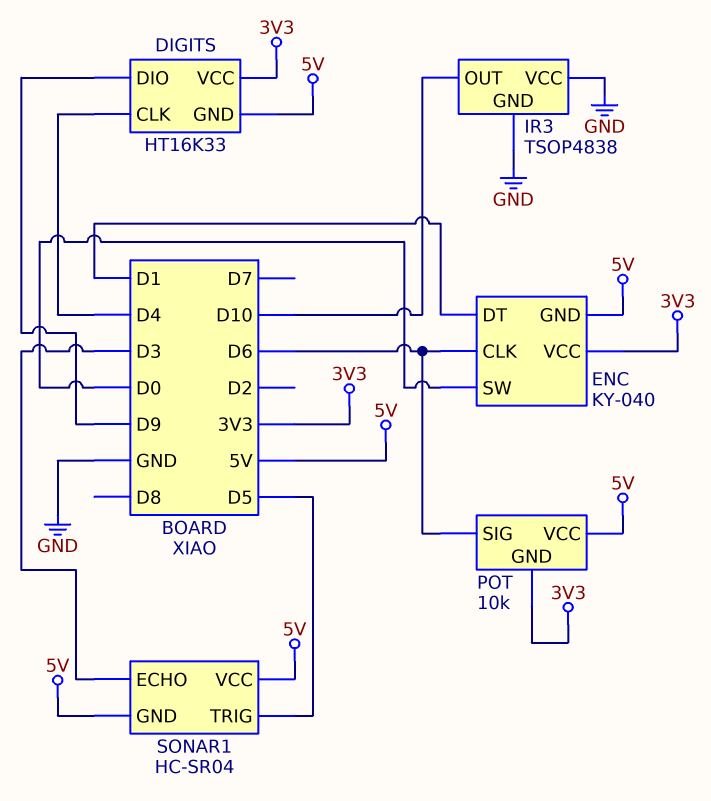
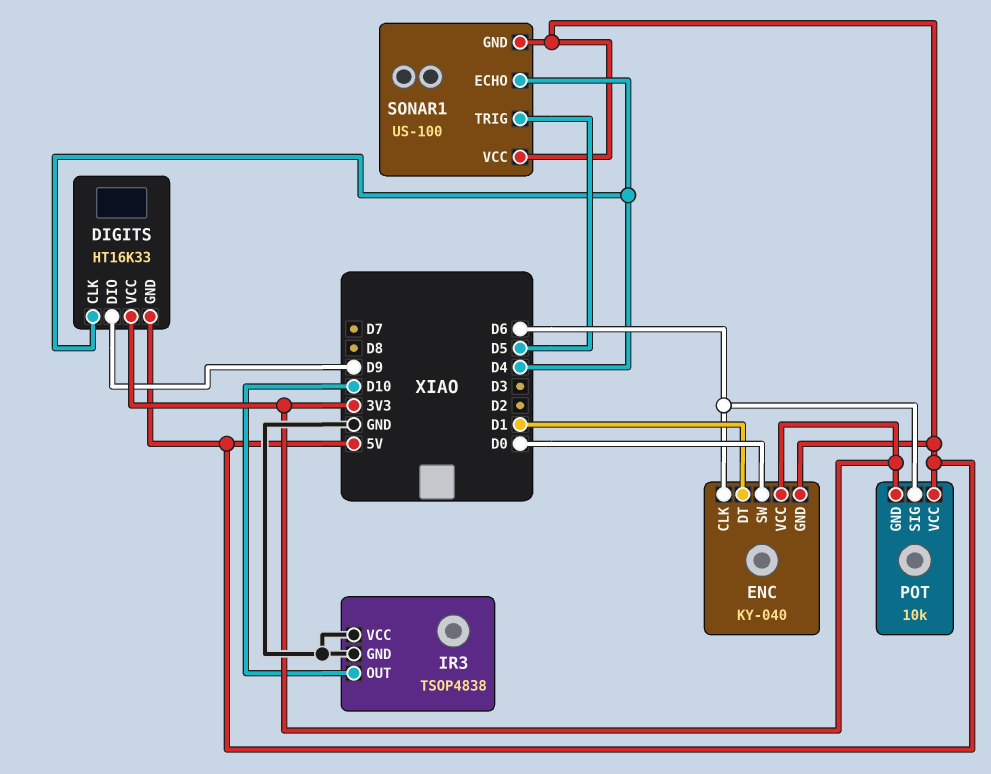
SONAR1: HC-SR04 -> US-100
SONAR1 pin ECHO: D3 -> D4

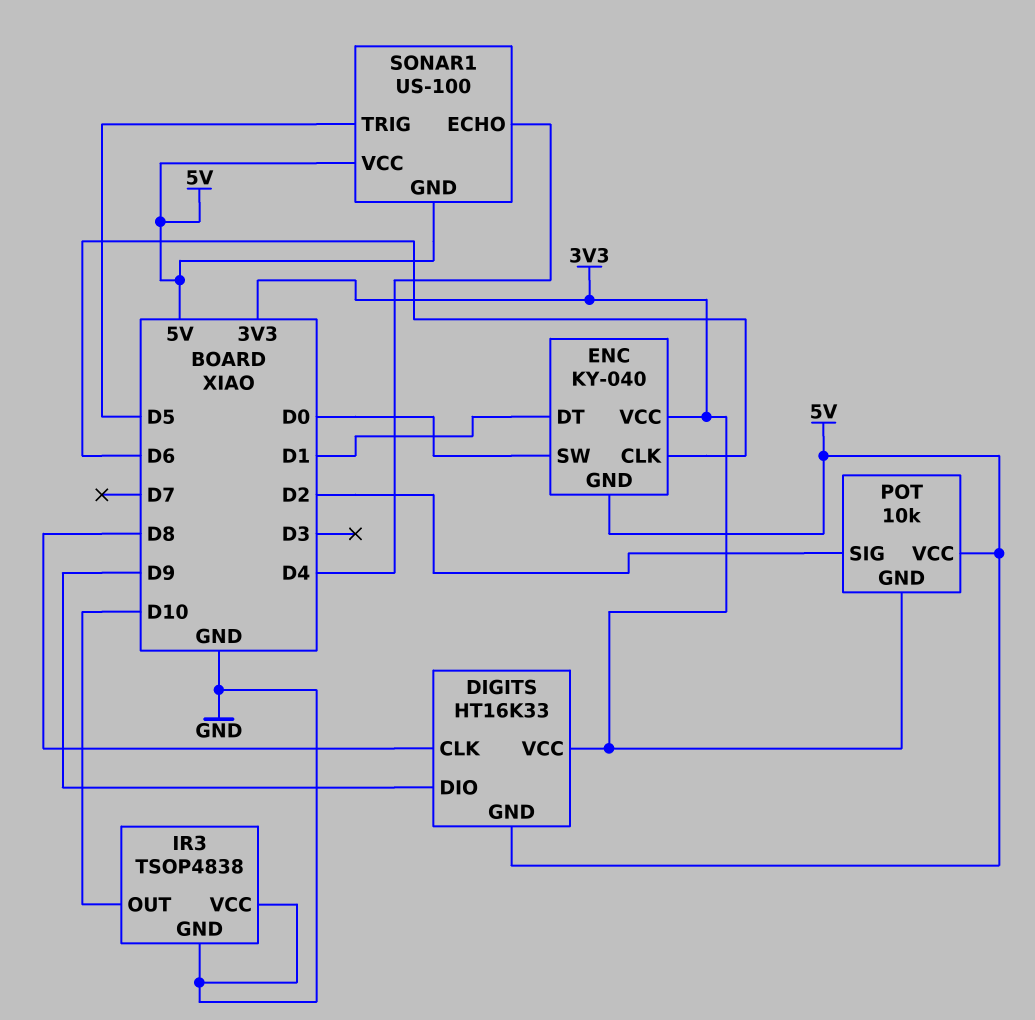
DIGITS pin CLK: D4 -> D8
POT pin SIG: D6 -> D2

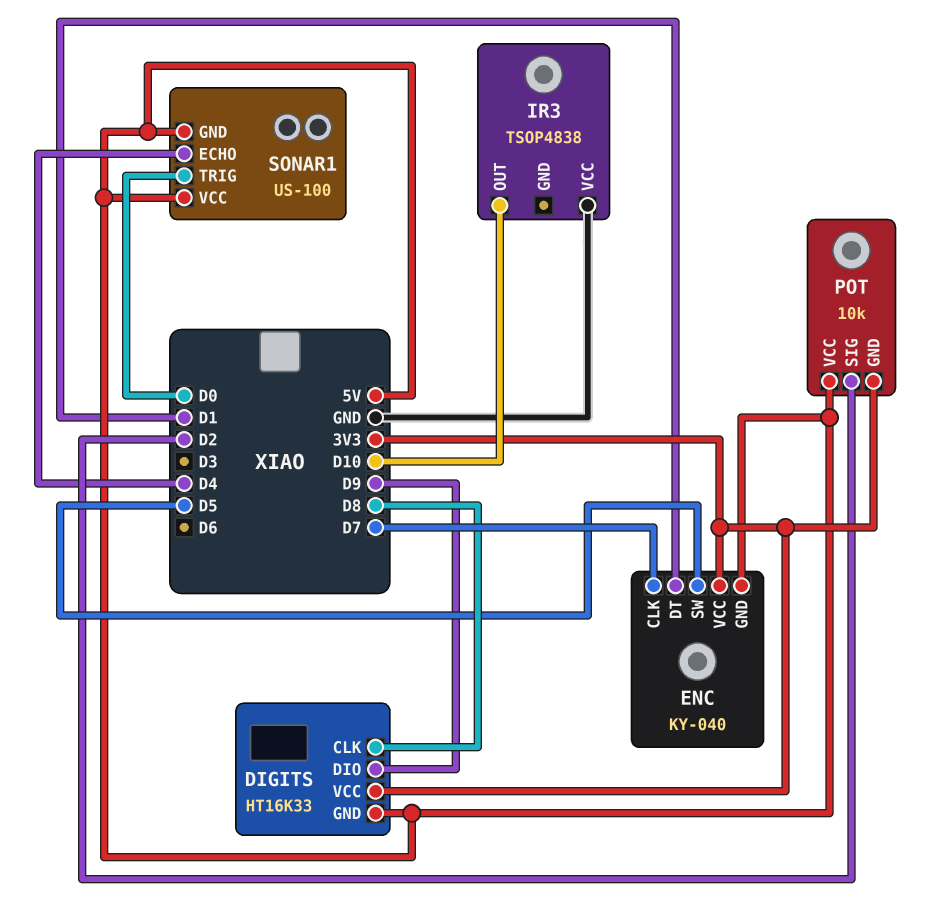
ENC pin CLK: D6 -> D7
ENC pin SW: D0 -> D5
IR3 pin GND: GND -> none
SONAR1 pin TRIG: D5 -> D0

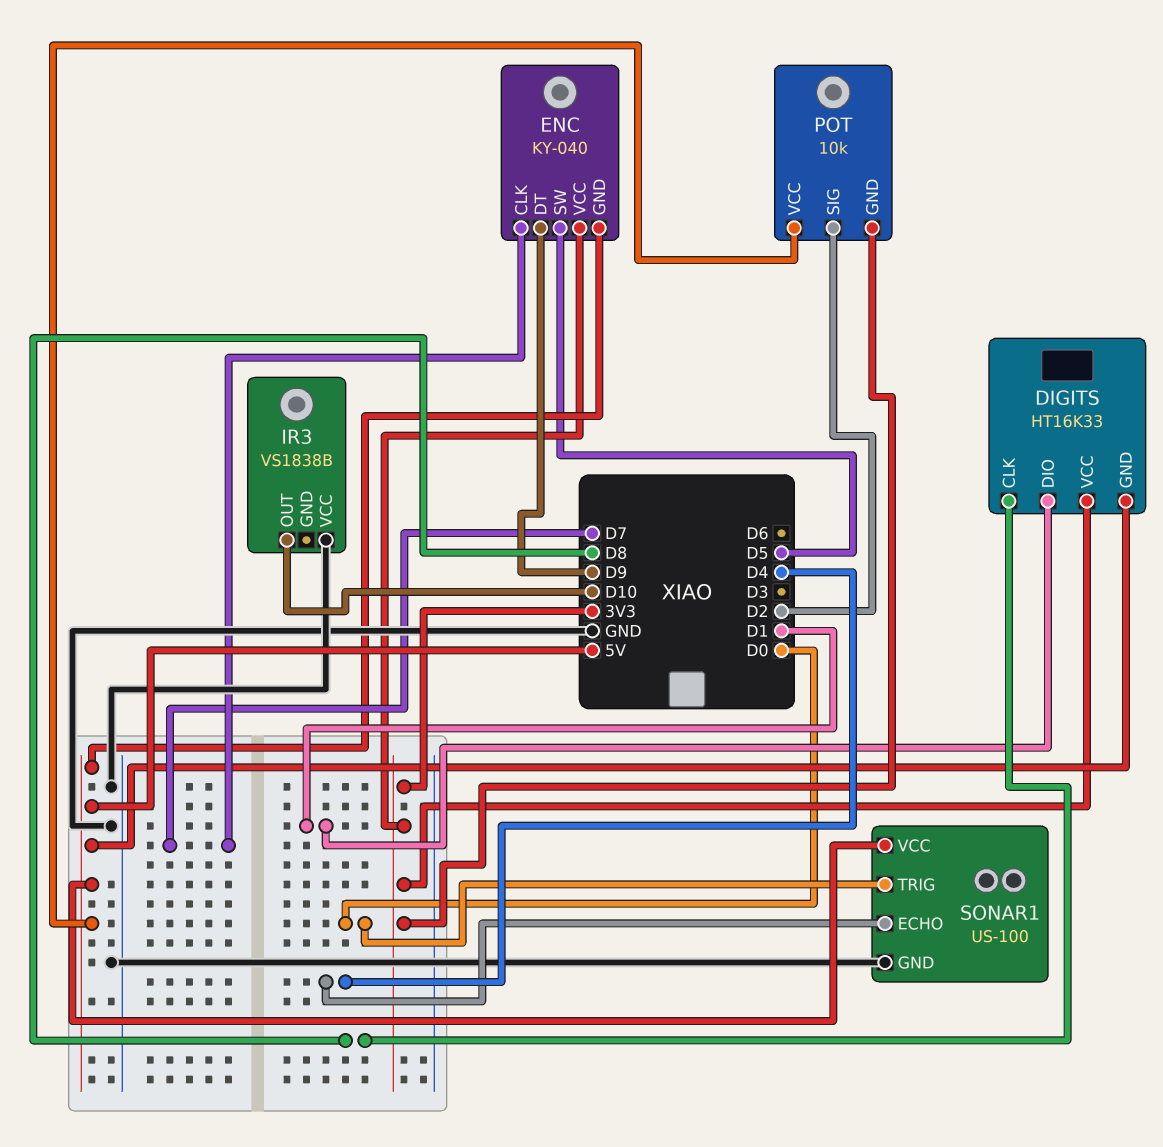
DIGITS pin DIO: D9 -> D1
ENC pin DT: D1 -> D9
IR3: TSOP4838 -> VS1838B
SONAR1 pin GND: 5V -> GND

